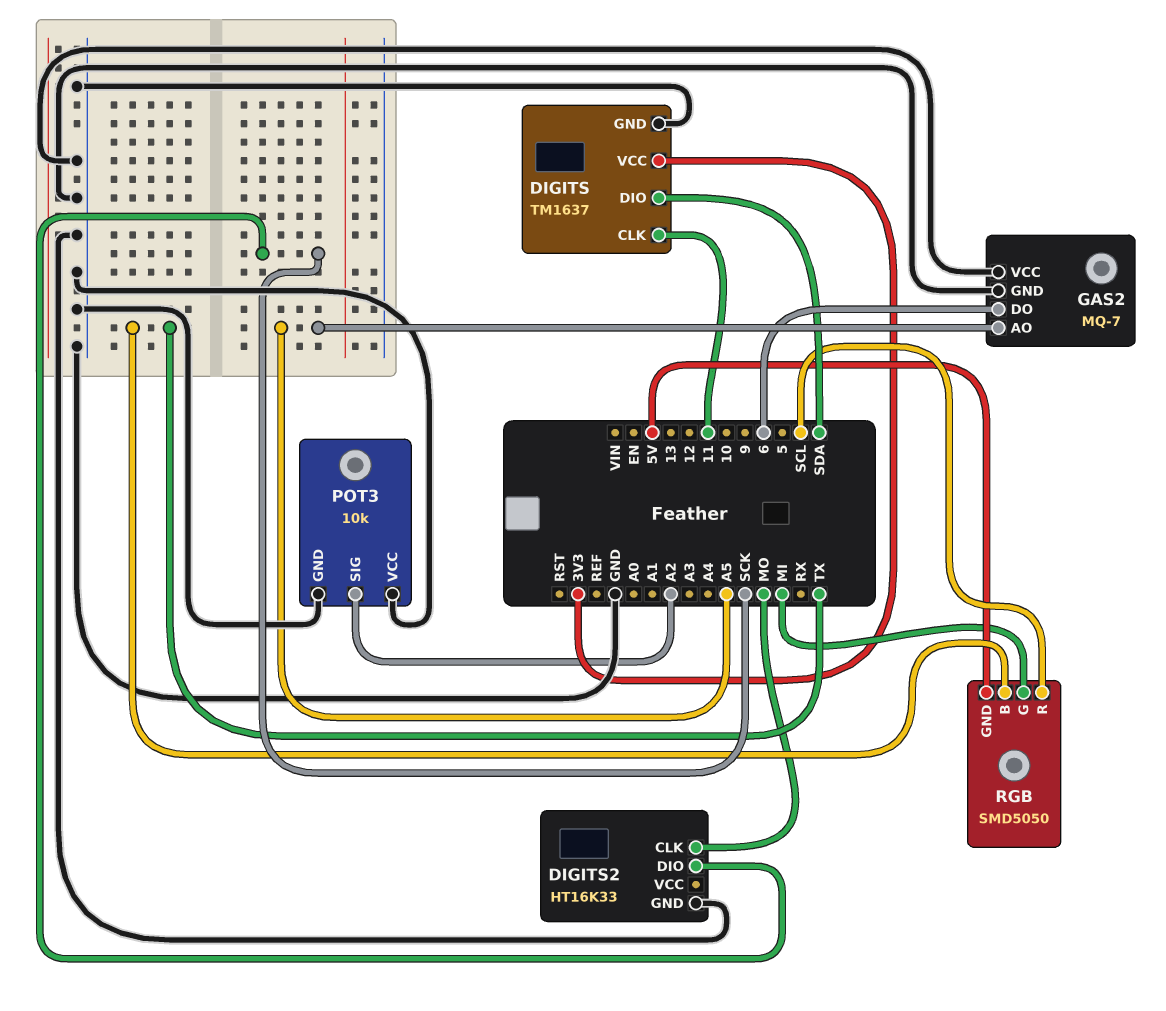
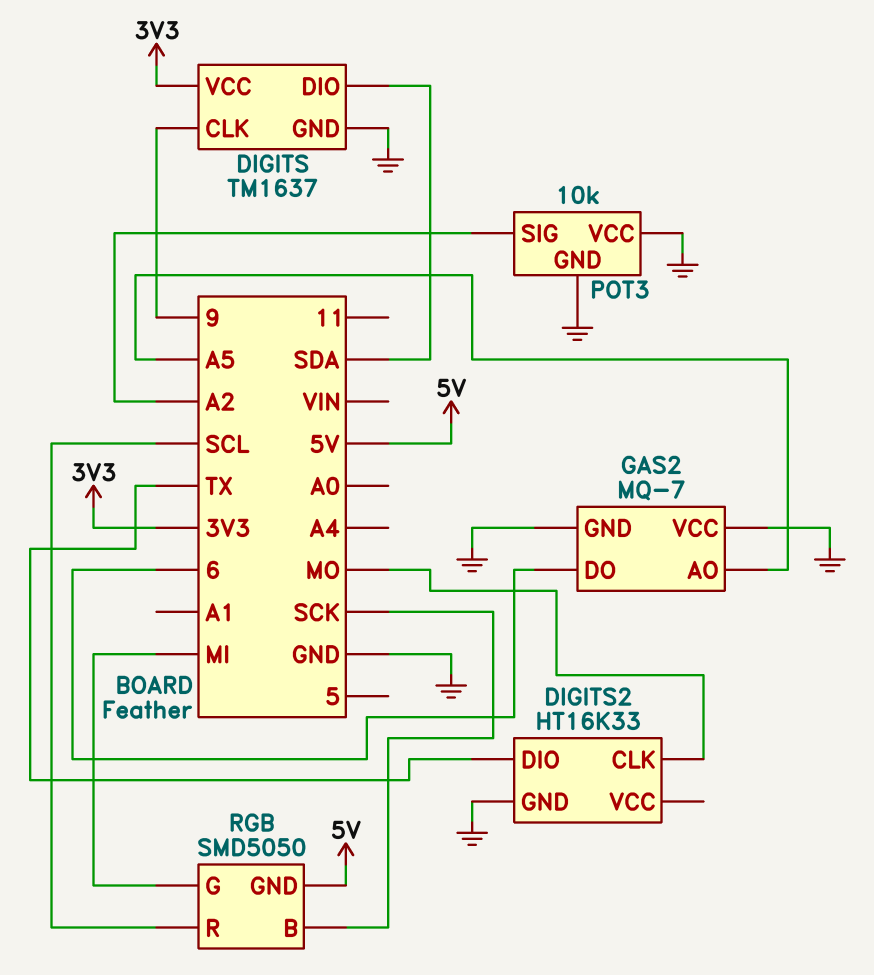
DIGITS pin CLK: 11 -> 9
DIGITS2 pin DIO: SCK -> TX
RGB pin B: TX -> SCK

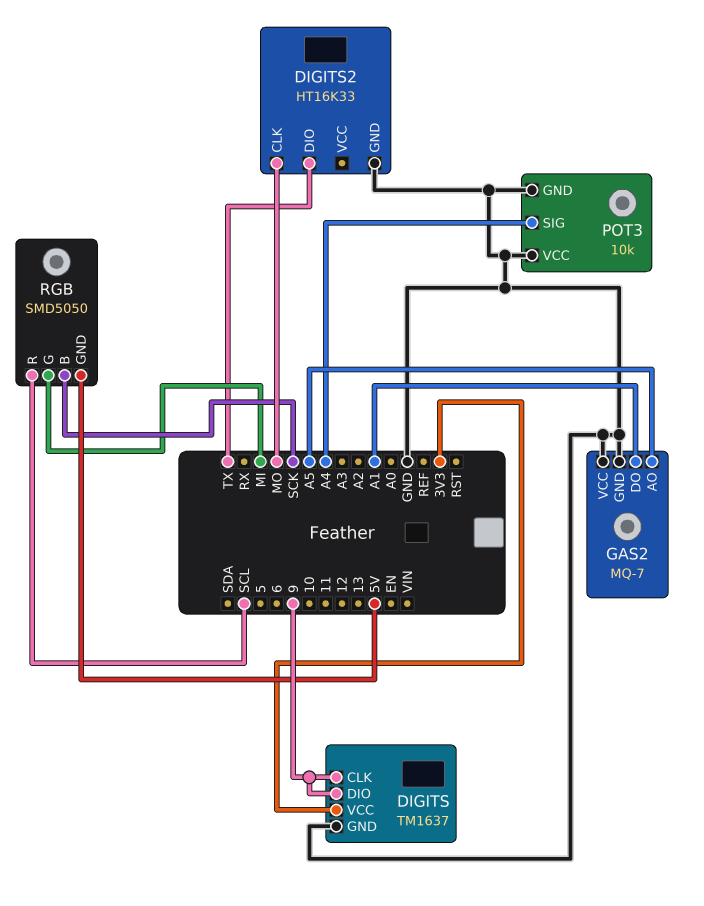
DIGITS pin DIO: SDA -> 9
GAS2 pin DO: 6 -> A1
POT3 pin SIG: A2 -> A4

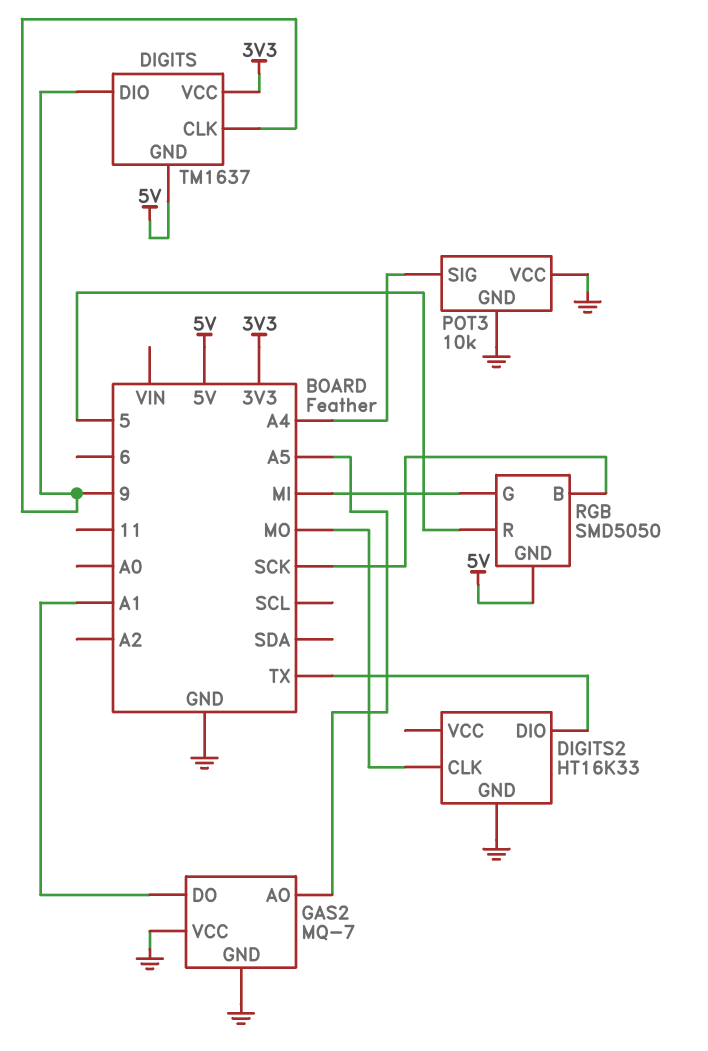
DIGITS pin GND: GND -> 5V
RGB pin R: SCL -> 5

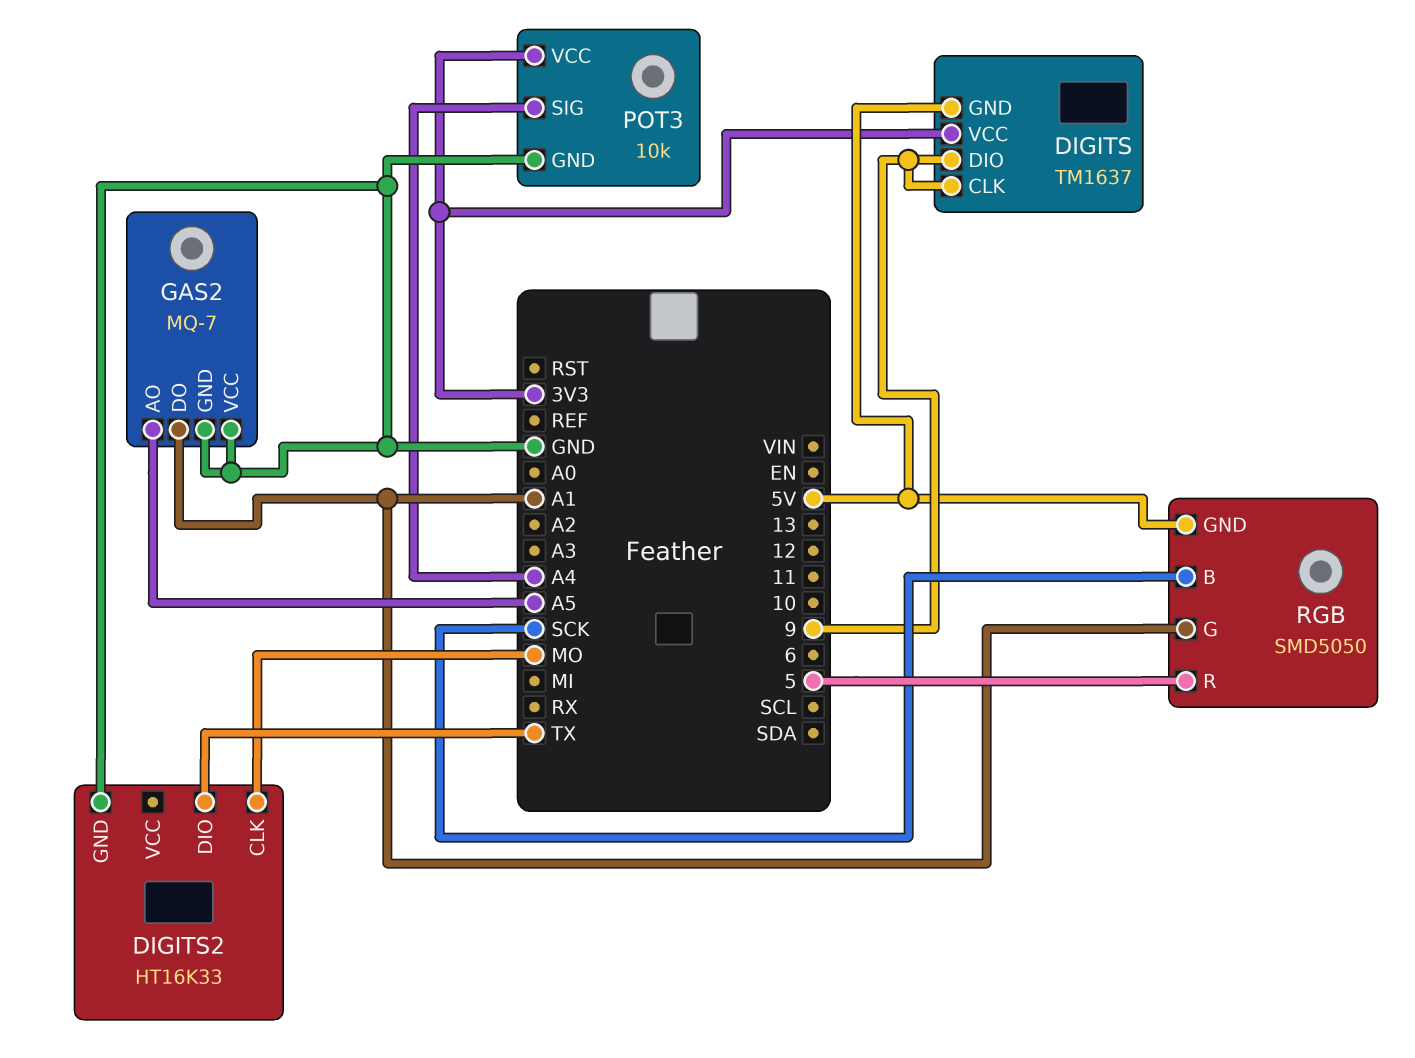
POT3 pin VCC: GND -> 3V3
RGB pin G: MI -> A1

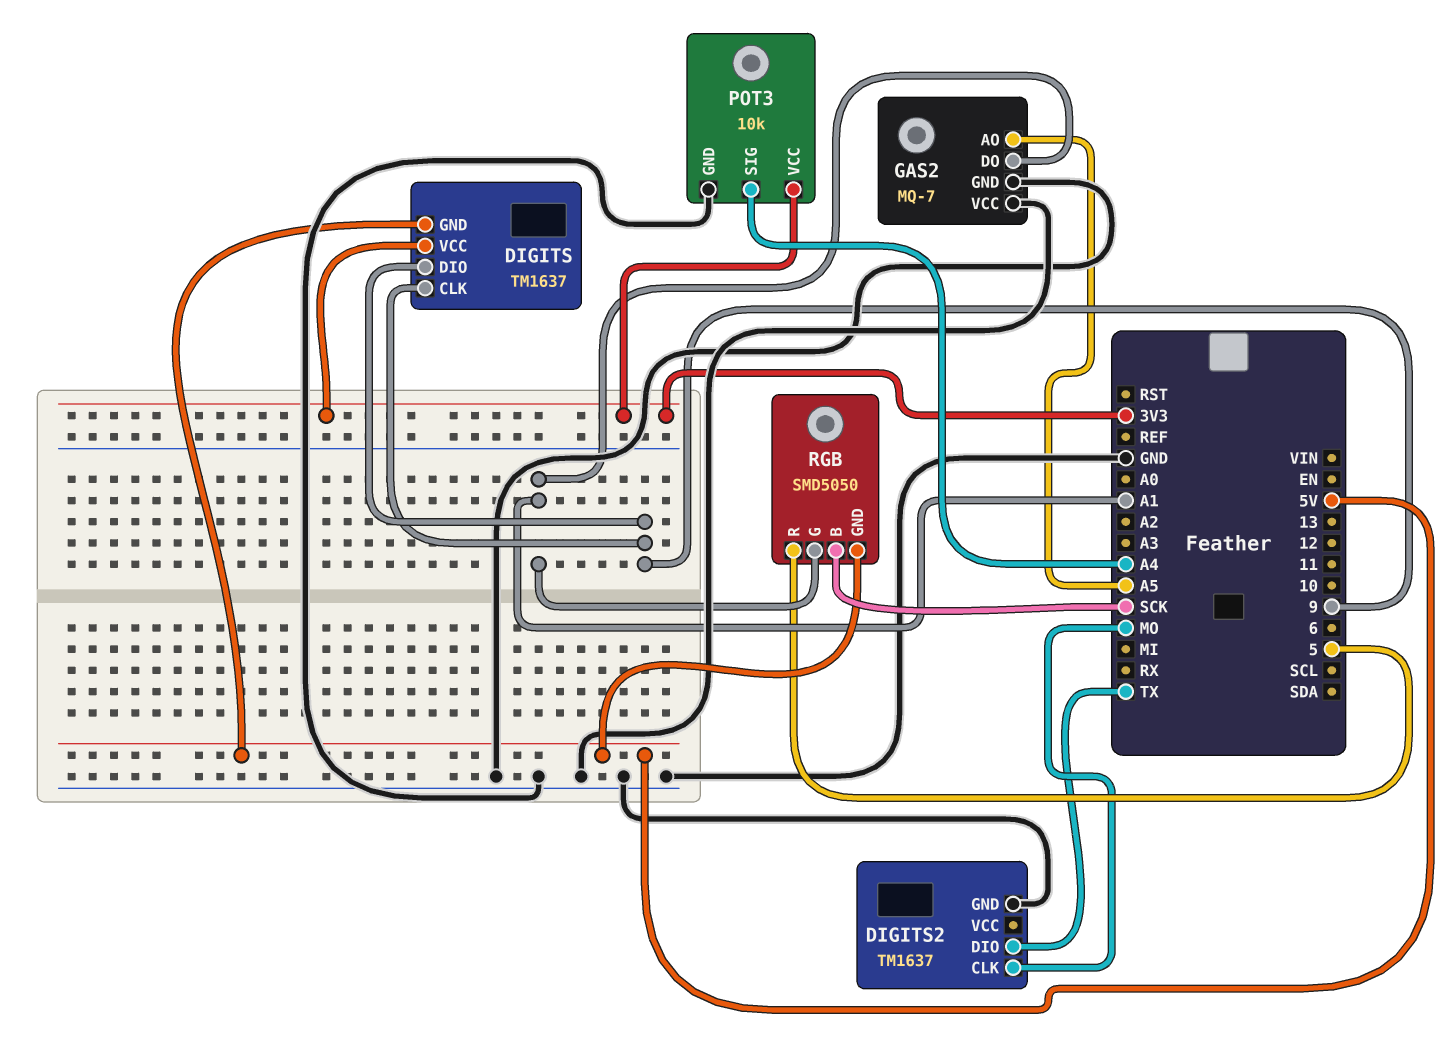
DIGITS2: HT16K33 -> TM1637

